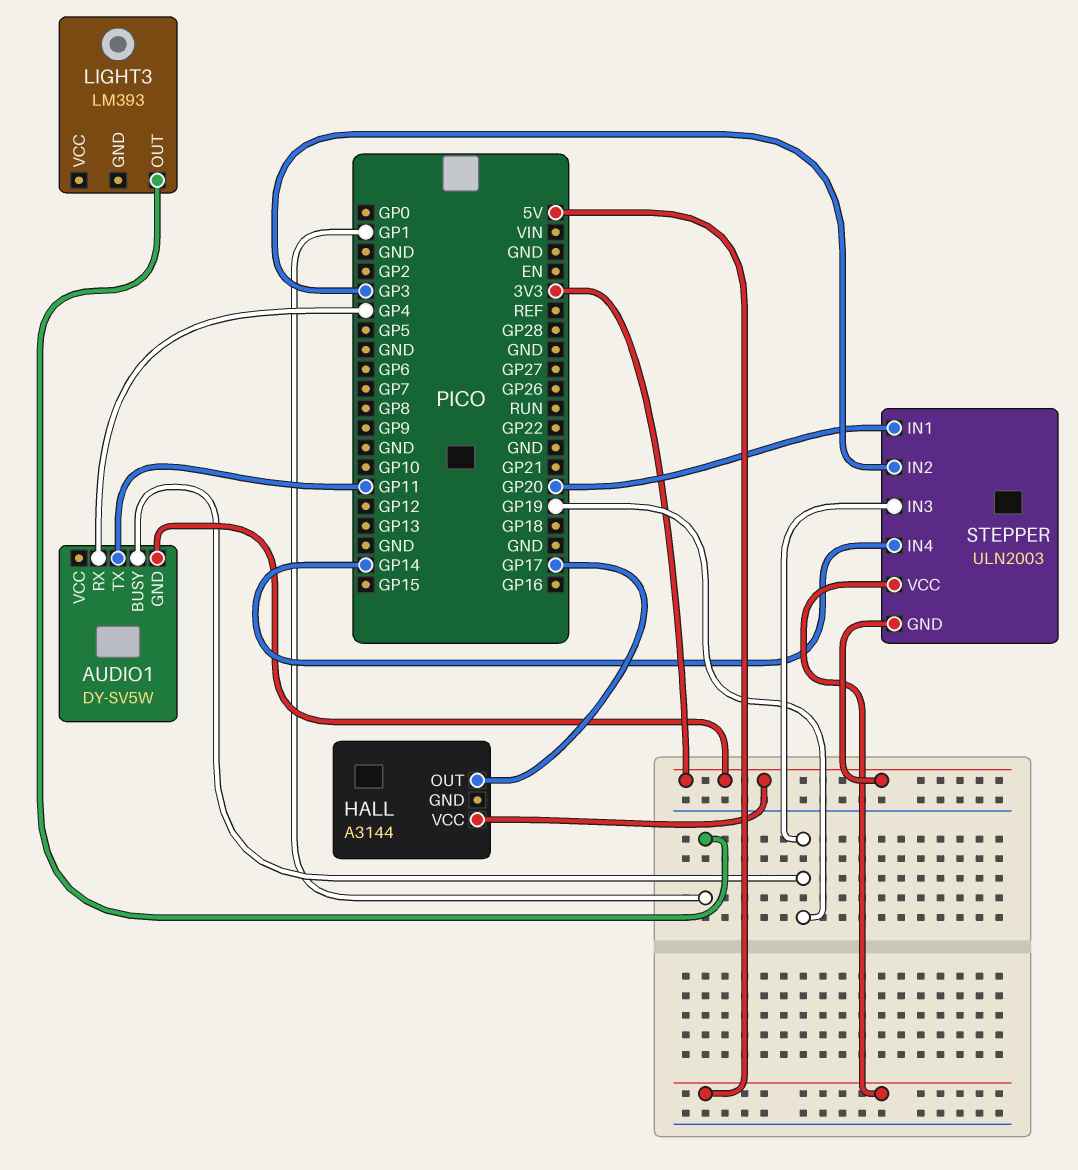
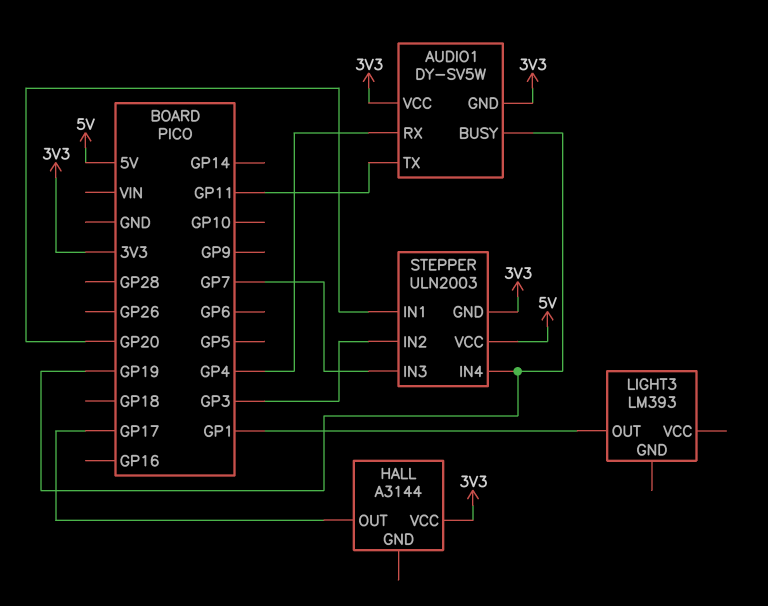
AUDIO1 pin VCC: none -> 3V3
STEPPER pin IN3: GP19 -> GP7
STEPPER pin IN4: GP14 -> GP19

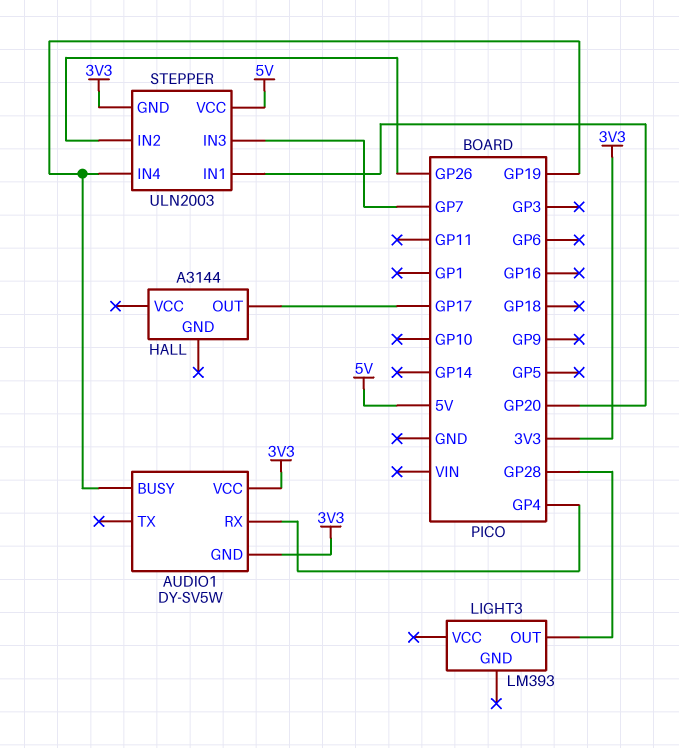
AUDIO1 pin TX: GP11 -> none
HALL pin VCC: 3V3 -> none
LIGHT3 pin OUT: GP1 -> GP28
STEPPER pin IN2: GP3 -> GP26

